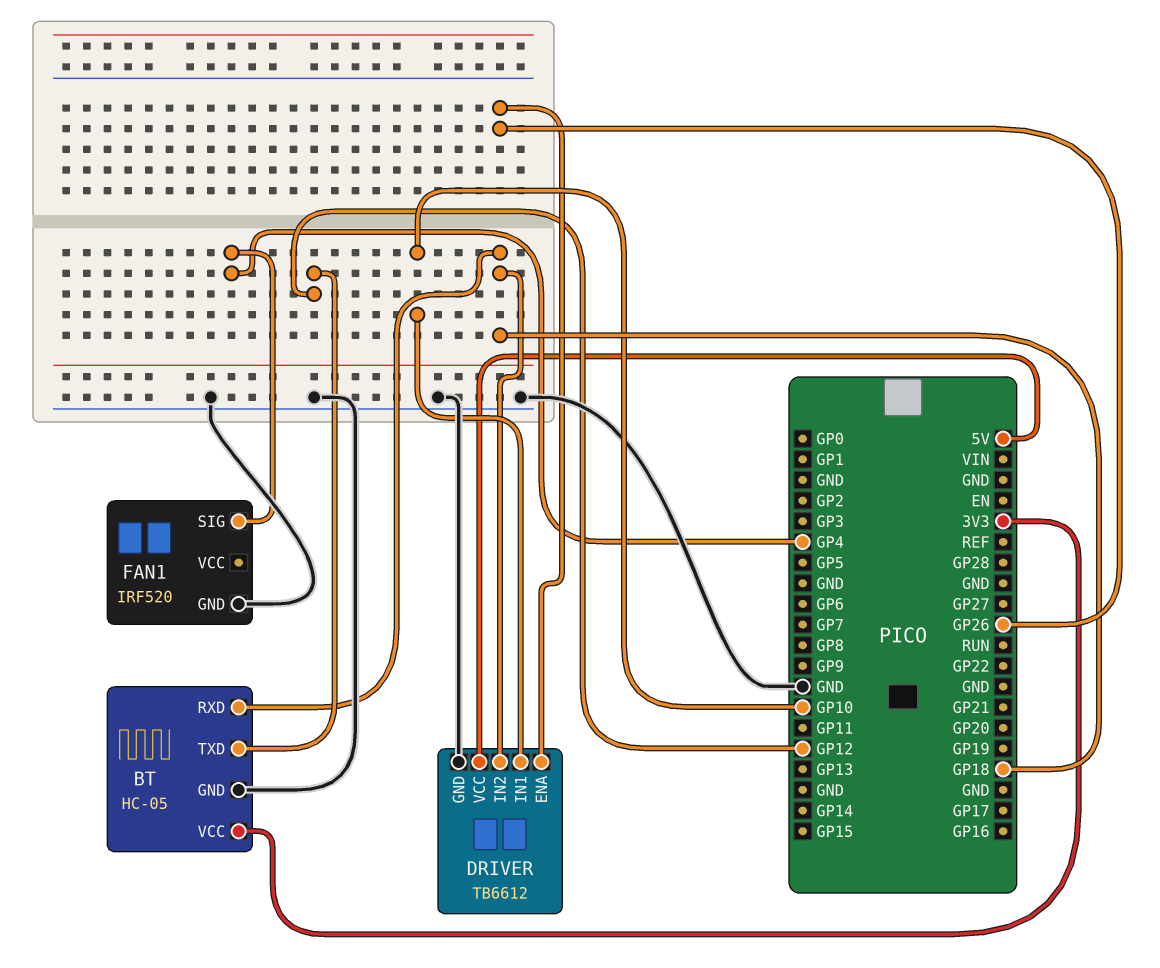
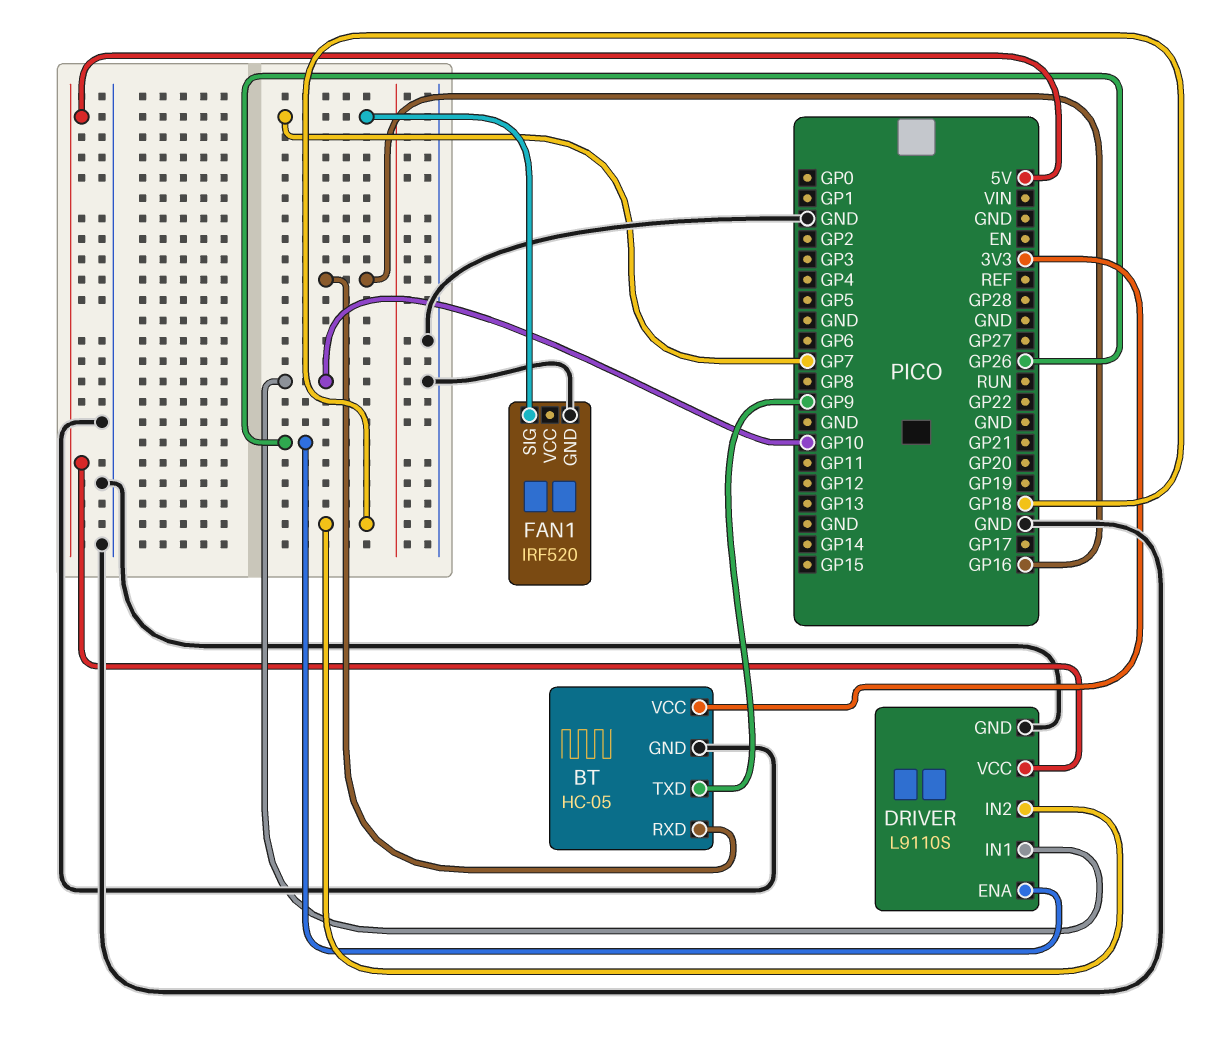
BT pin RXD: GP18 -> GP16
BT pin TXD: GP12 -> GP9
DRIVER: TB6612 -> L9110S
FAN1 pin SIG: GP4 -> GP7

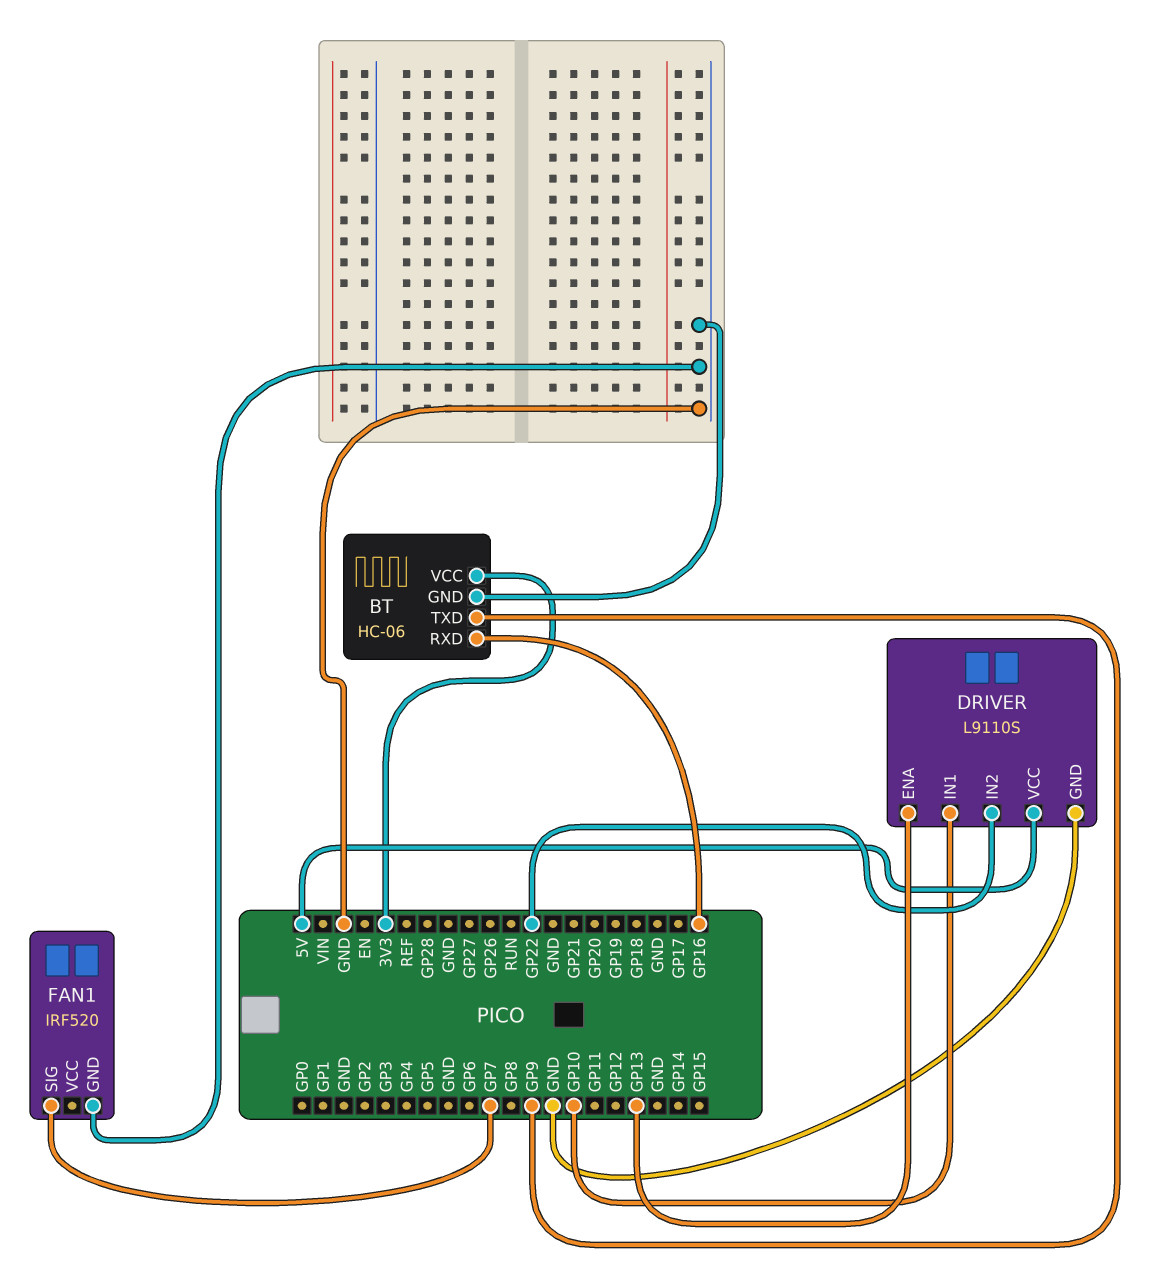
BT: HC-05 -> HC-06
DRIVER pin ENA: GP26 -> GP13
DRIVER pin IN2: GP18 -> GP22

